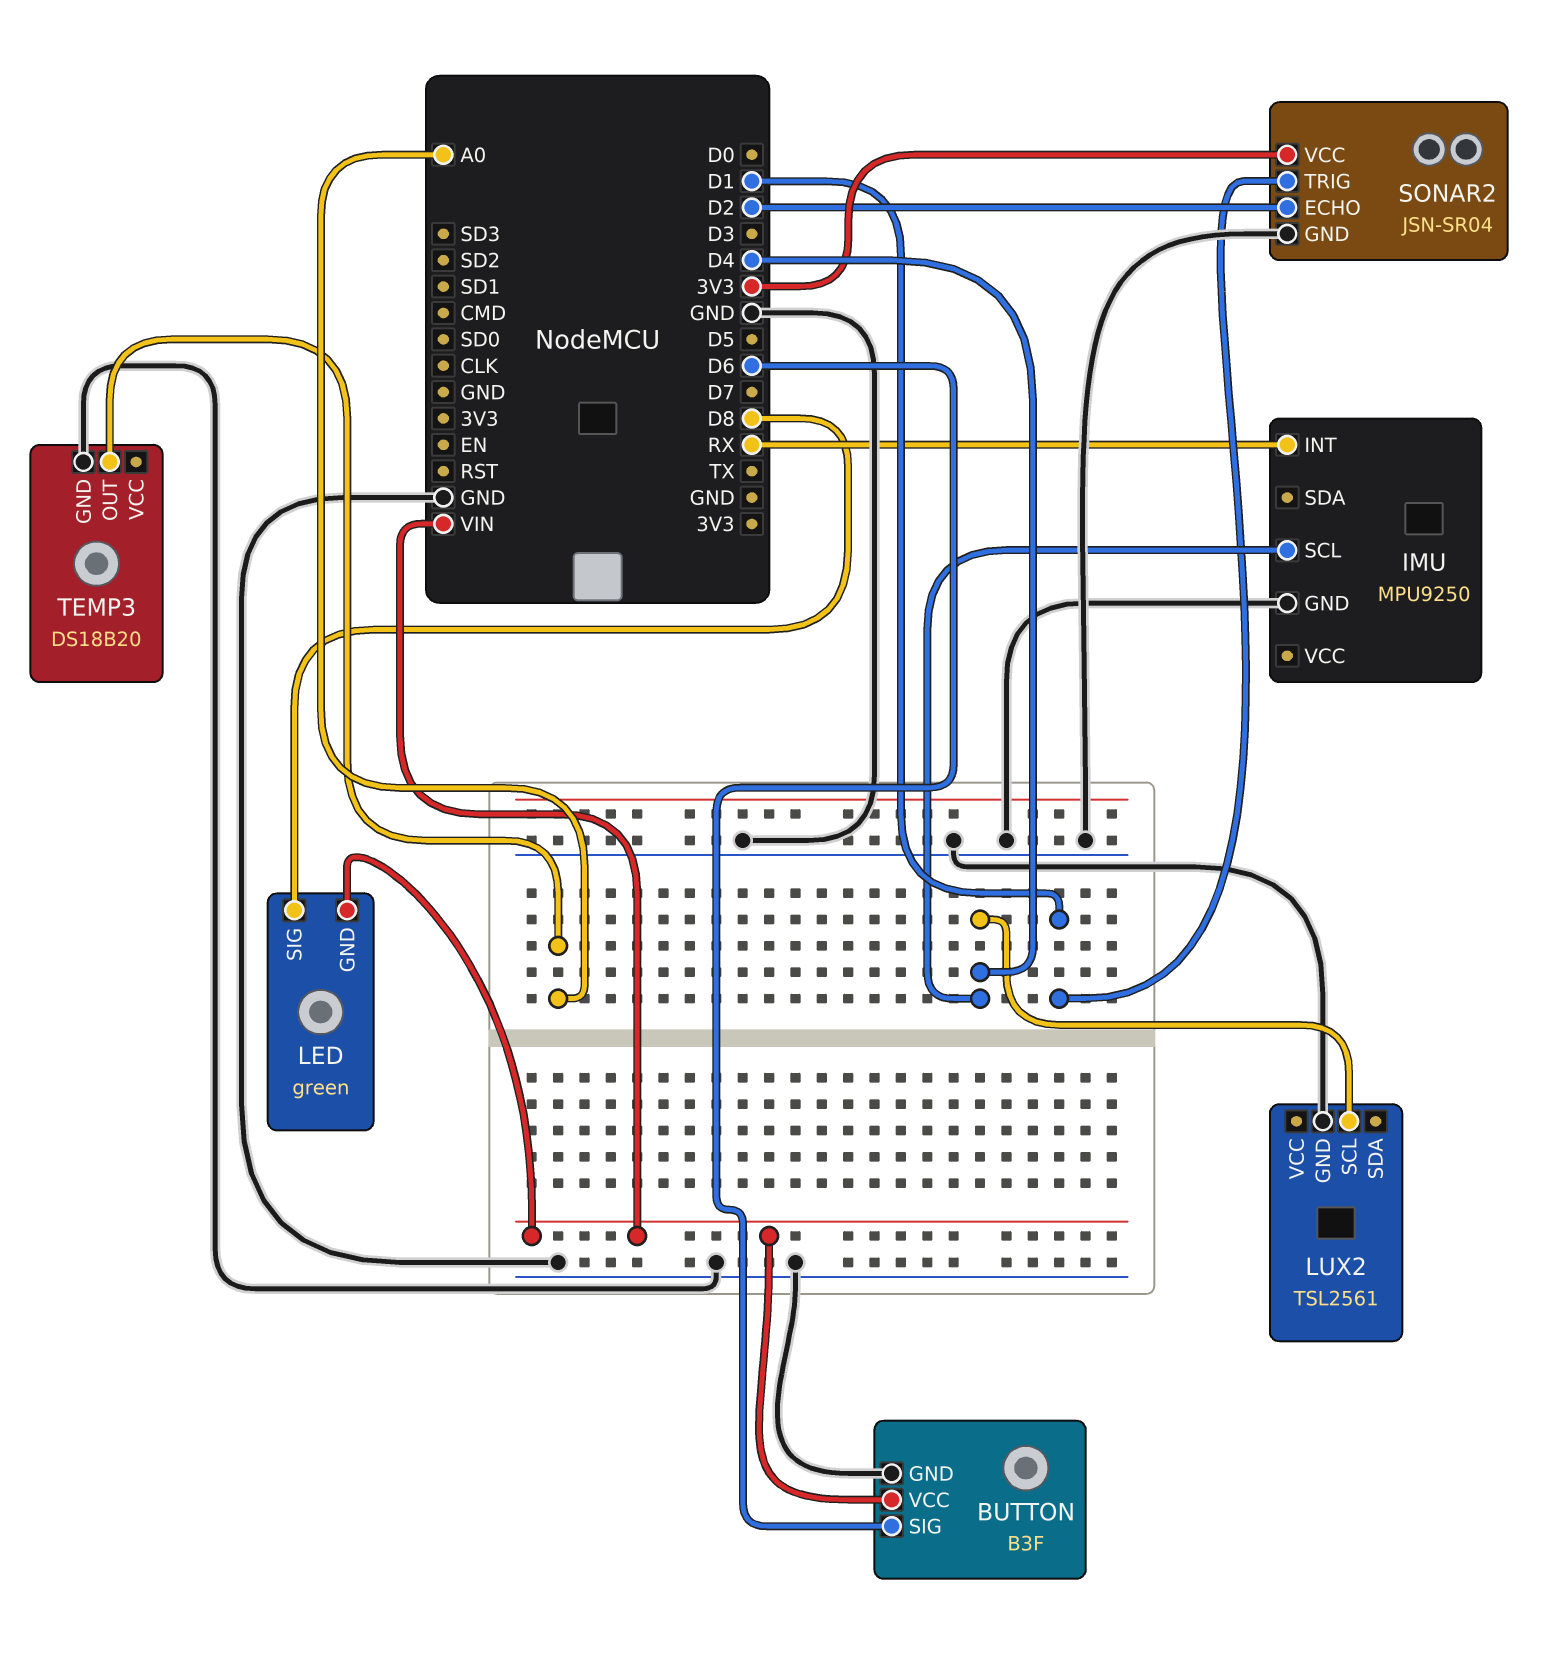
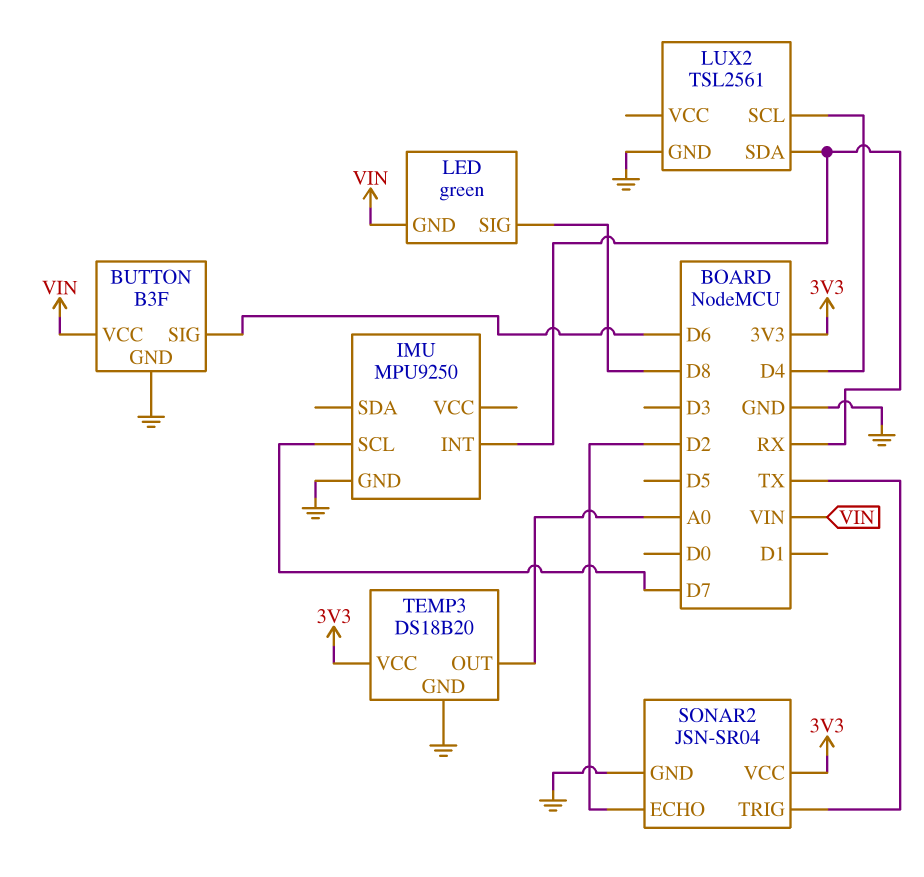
IMU pin SCL: D4 -> D7
LUX2 pin SDA: none -> RX
SONAR2 pin TRIG: D1 -> TX
TEMP3 pin VCC: none -> 3V3

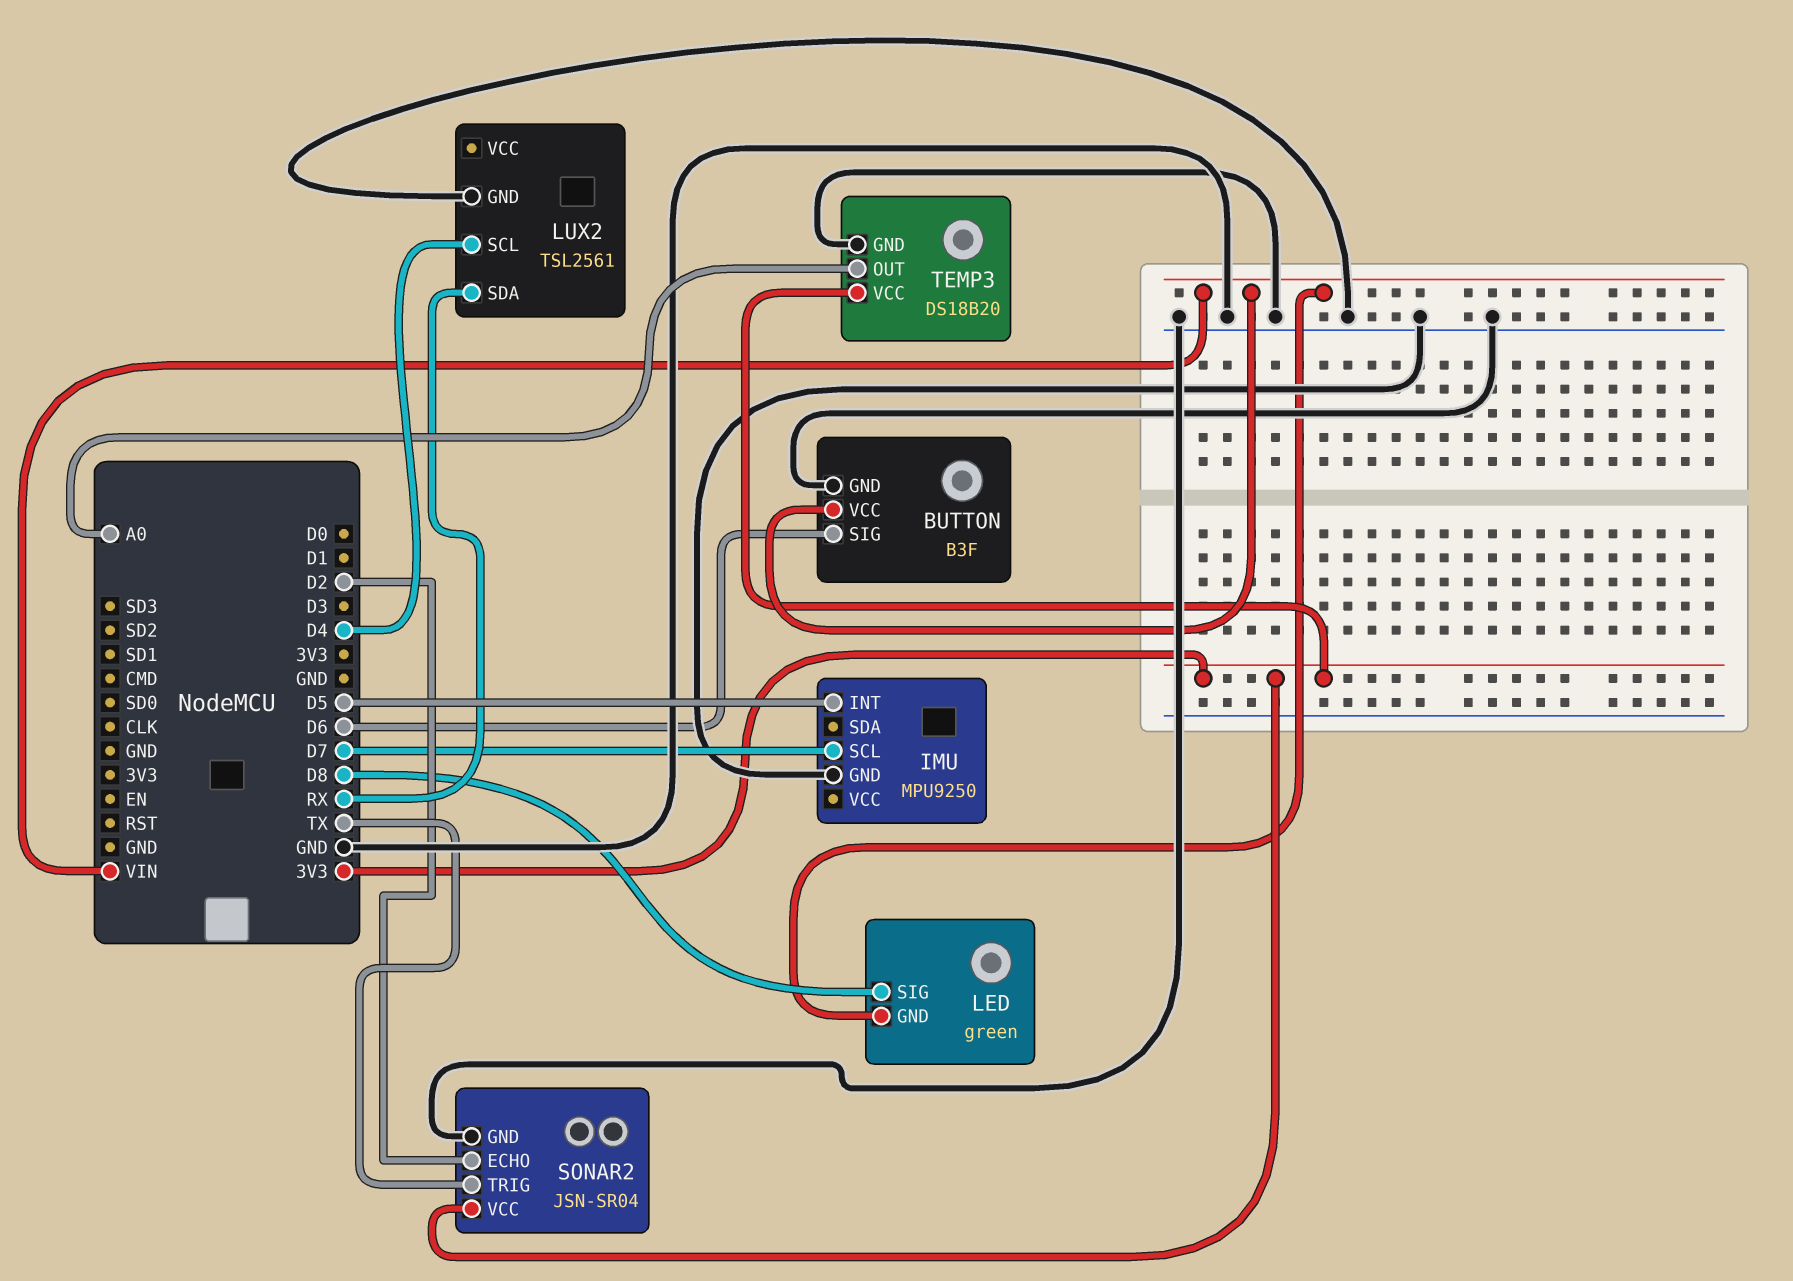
IMU pin INT: RX -> D5

